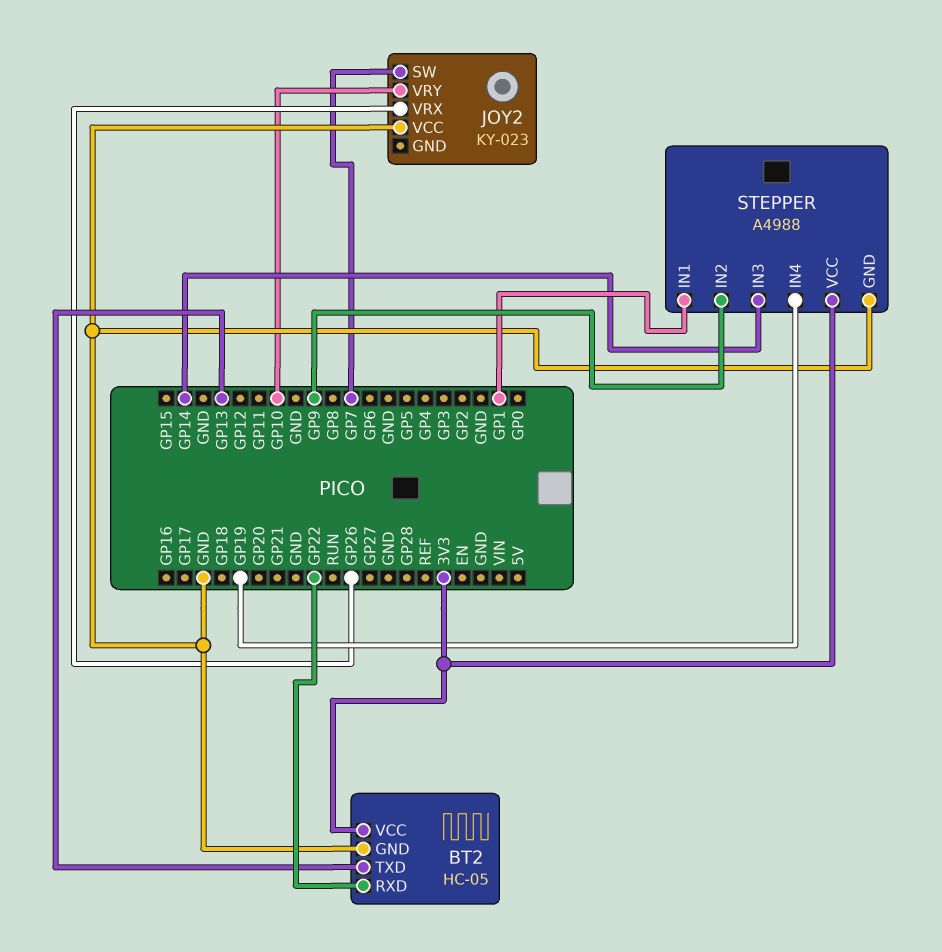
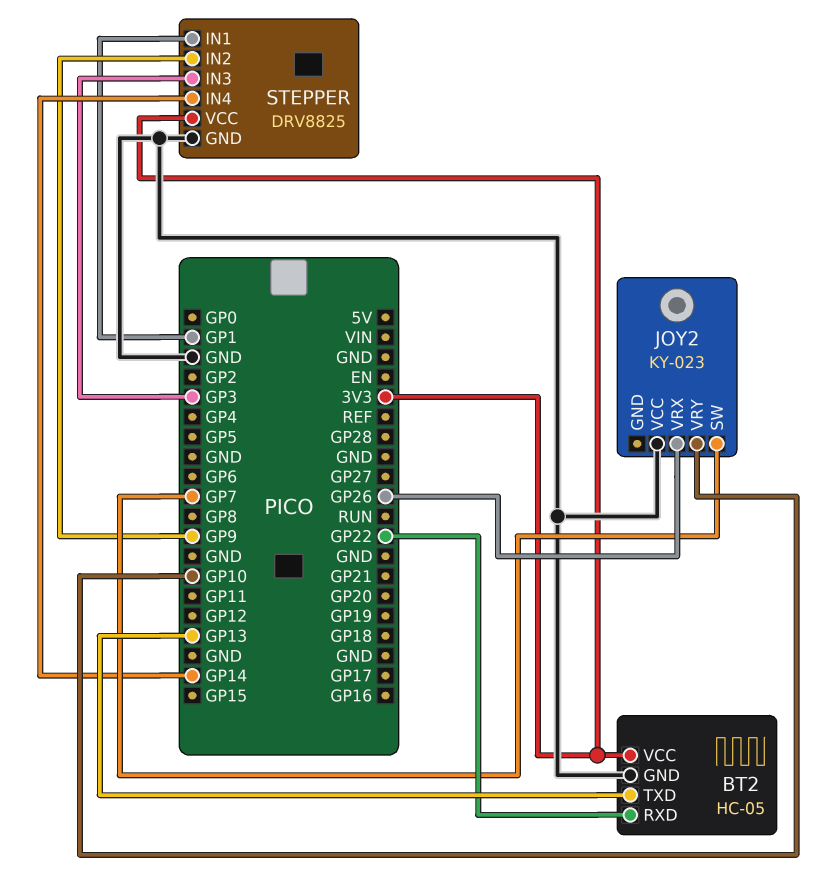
STEPPER: A4988 -> DRV8825
STEPPER pin IN3: GP14 -> GP3
STEPPER pin IN4: GP19 -> GP14

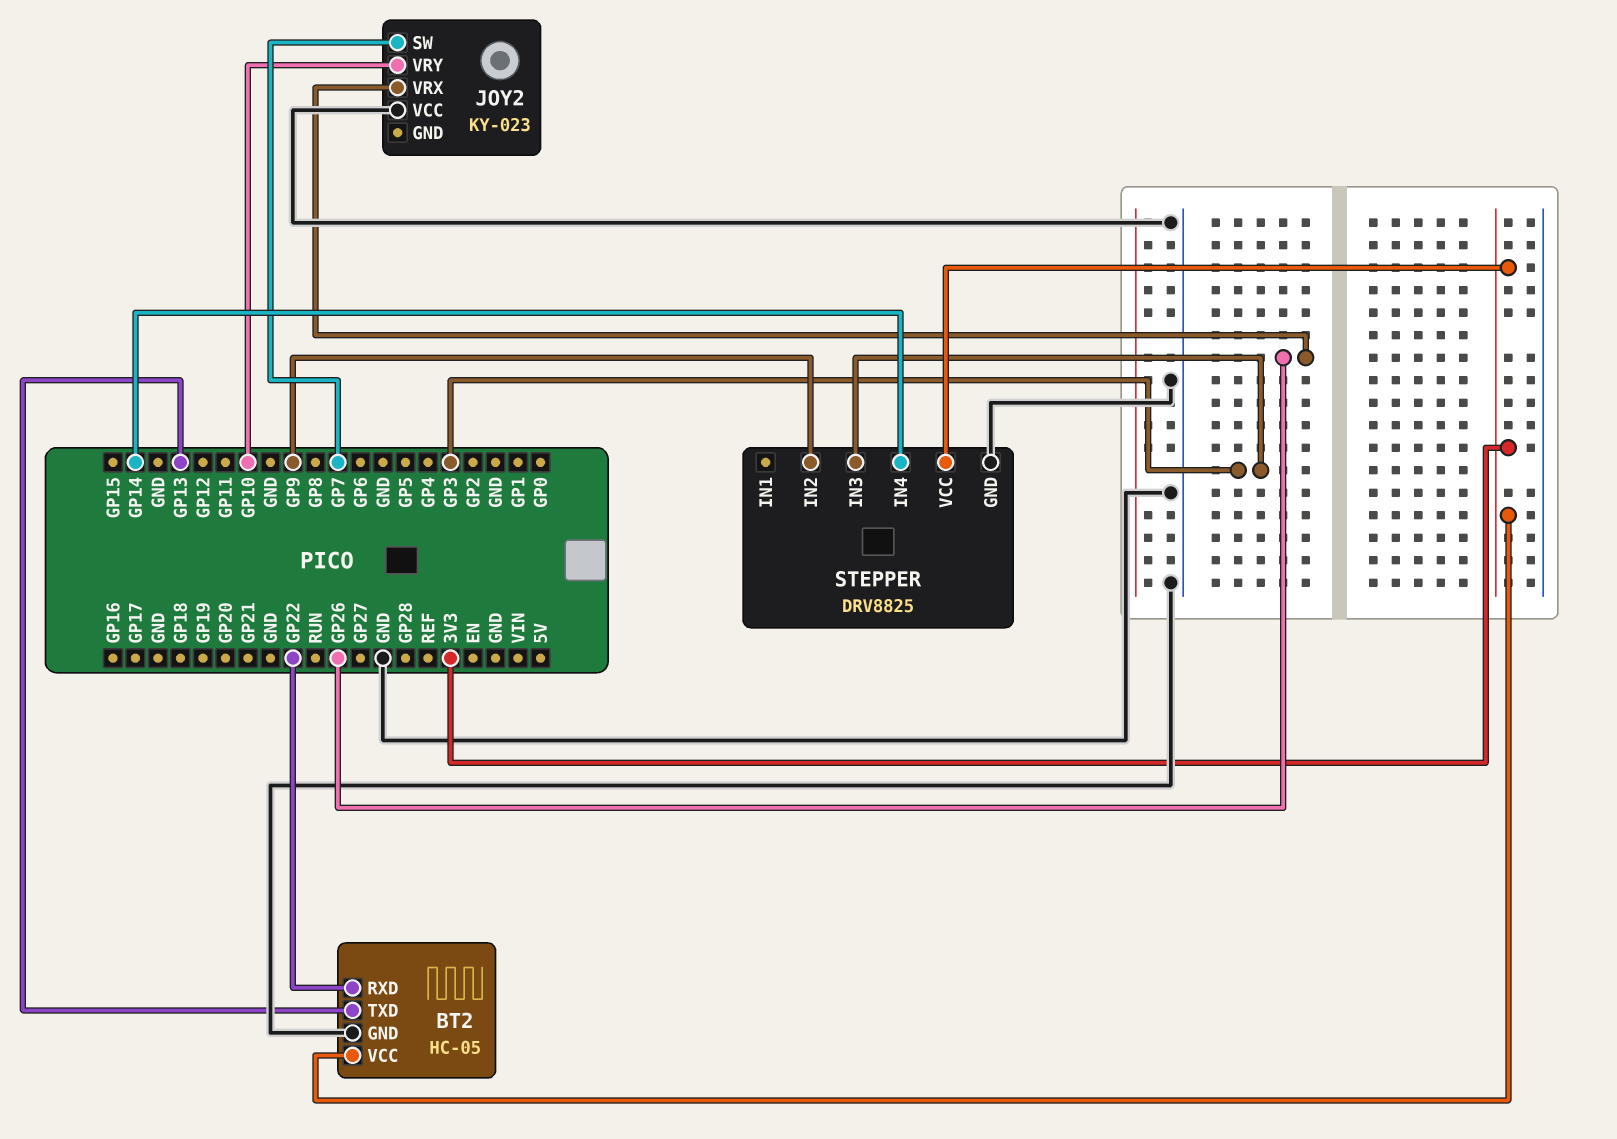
STEPPER pin IN1: GP1 -> none

